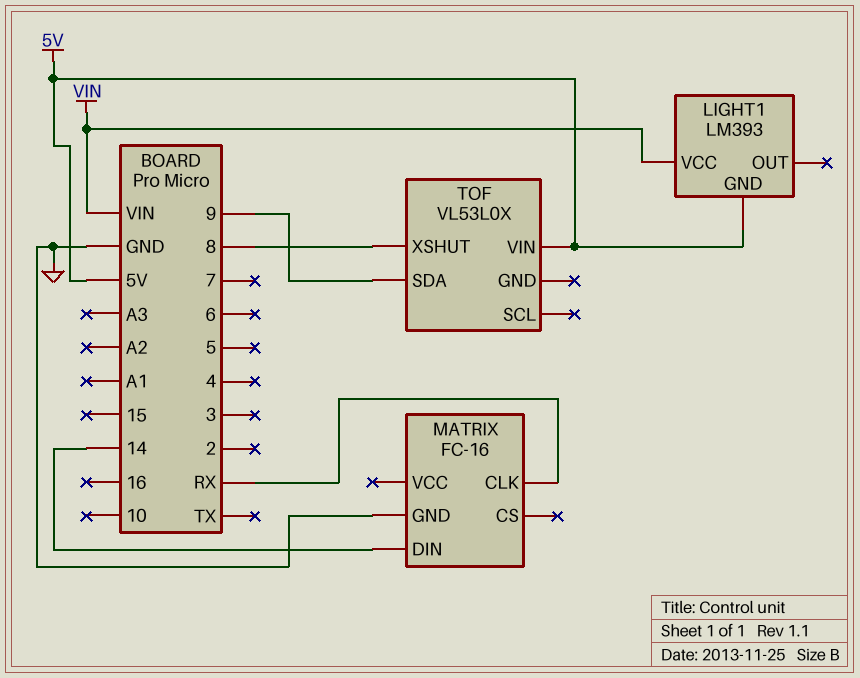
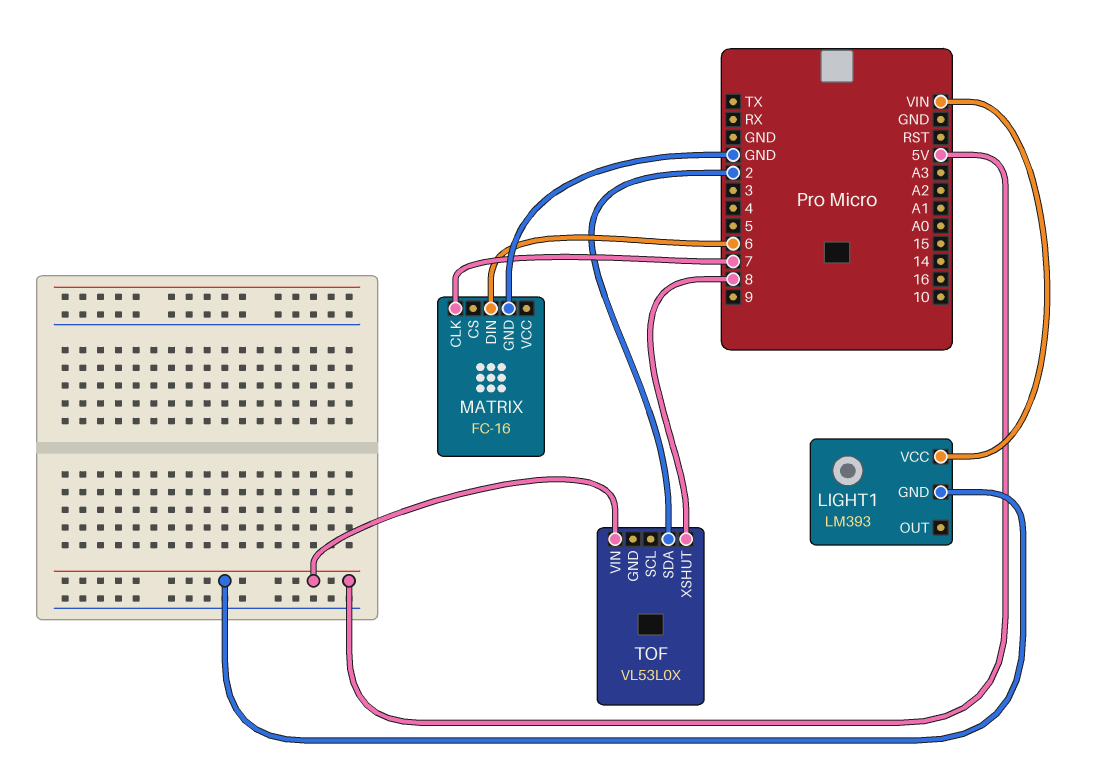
MATRIX pin CLK: RX -> 7
MATRIX pin DIN: 14 -> 6
TOF pin SDA: 9 -> 2

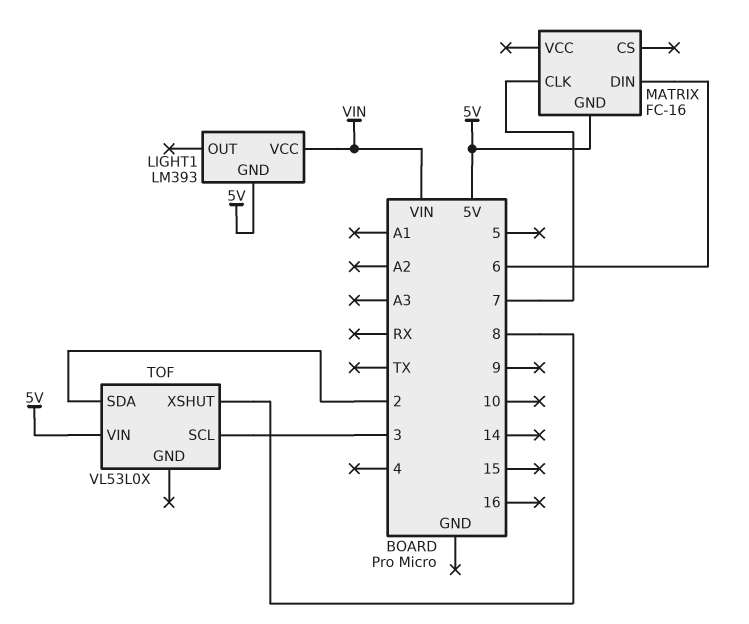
MATRIX pin GND: GND -> 5V
TOF pin SCL: none -> 3

